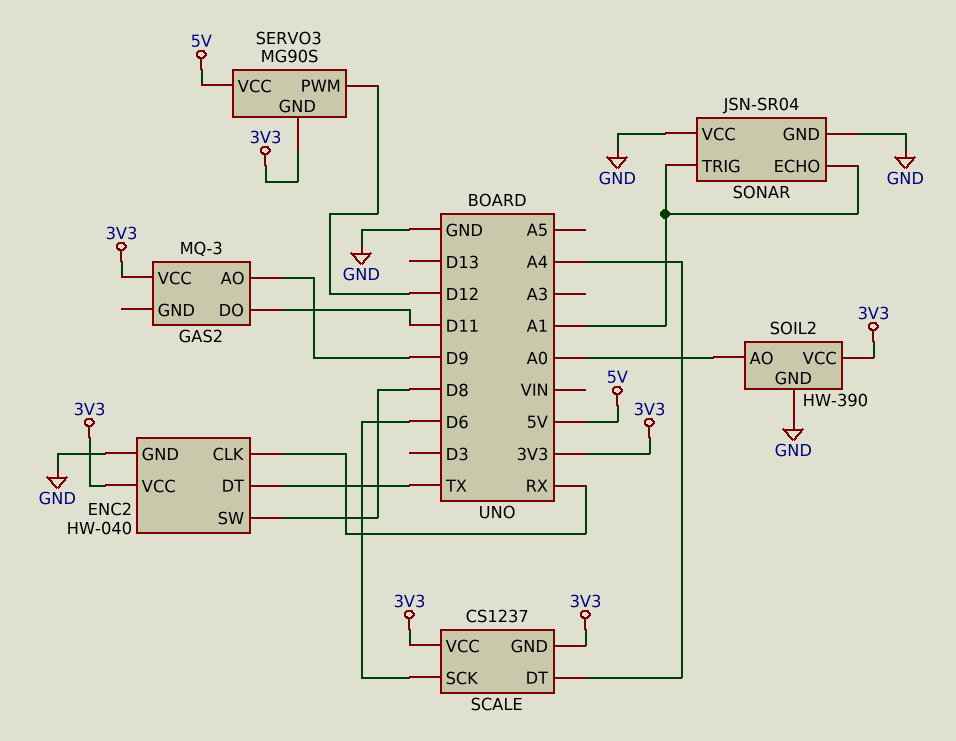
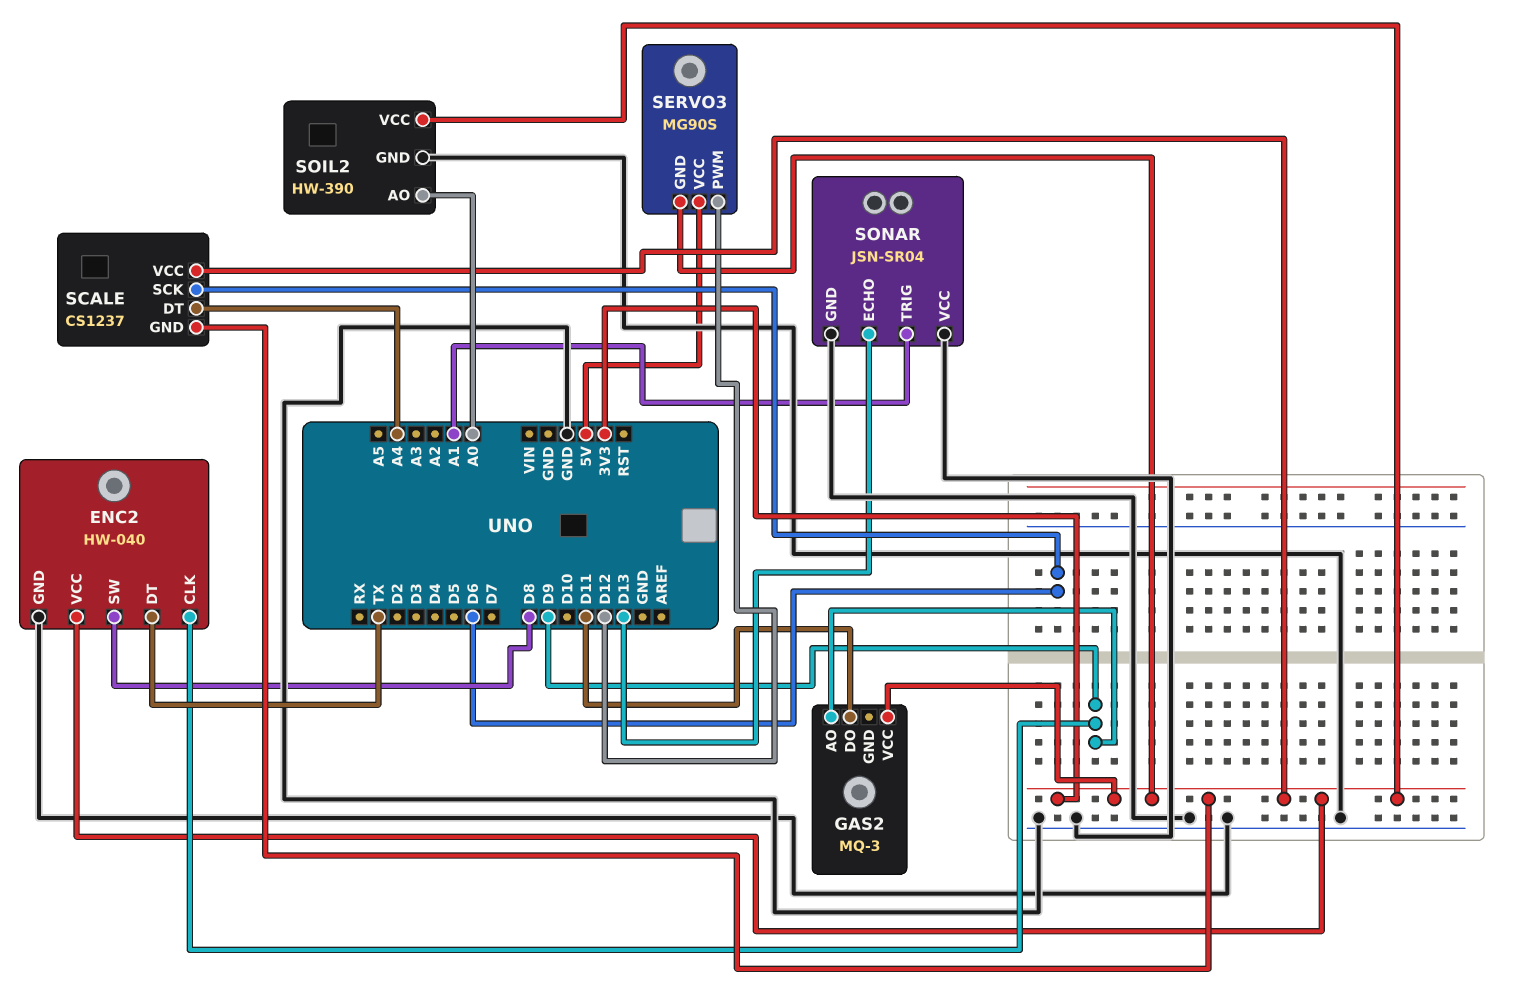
ENC2 pin CLK: RX -> D9
SONAR pin ECHO: A1 -> D13

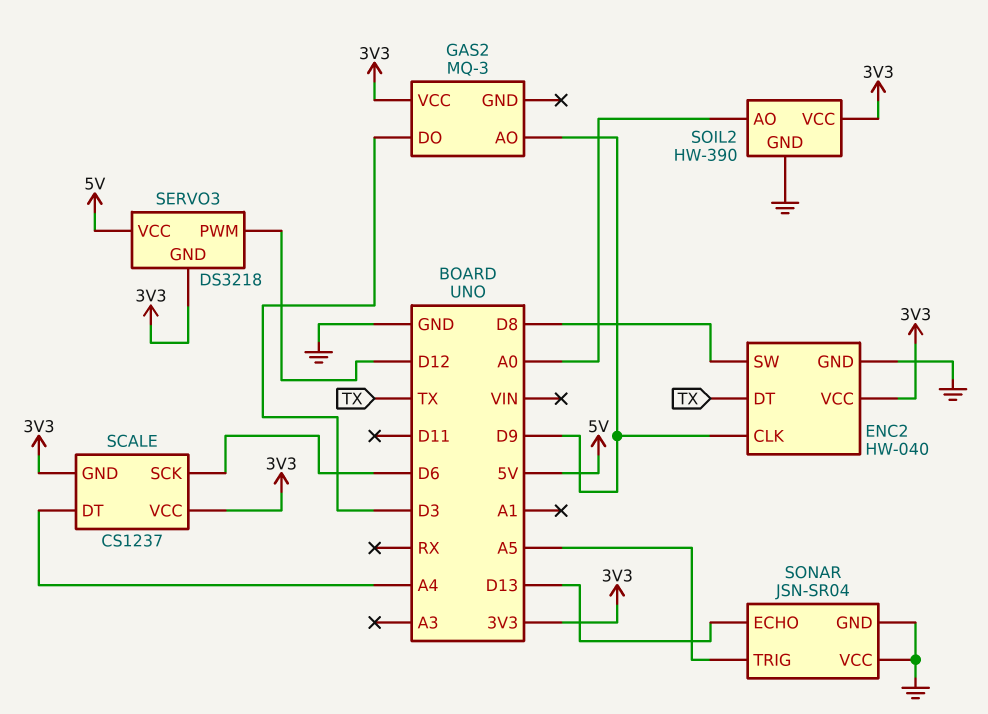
GAS2 pin DO: D11 -> D3
SERVO3: MG90S -> DS3218
SONAR pin TRIG: A1 -> A5

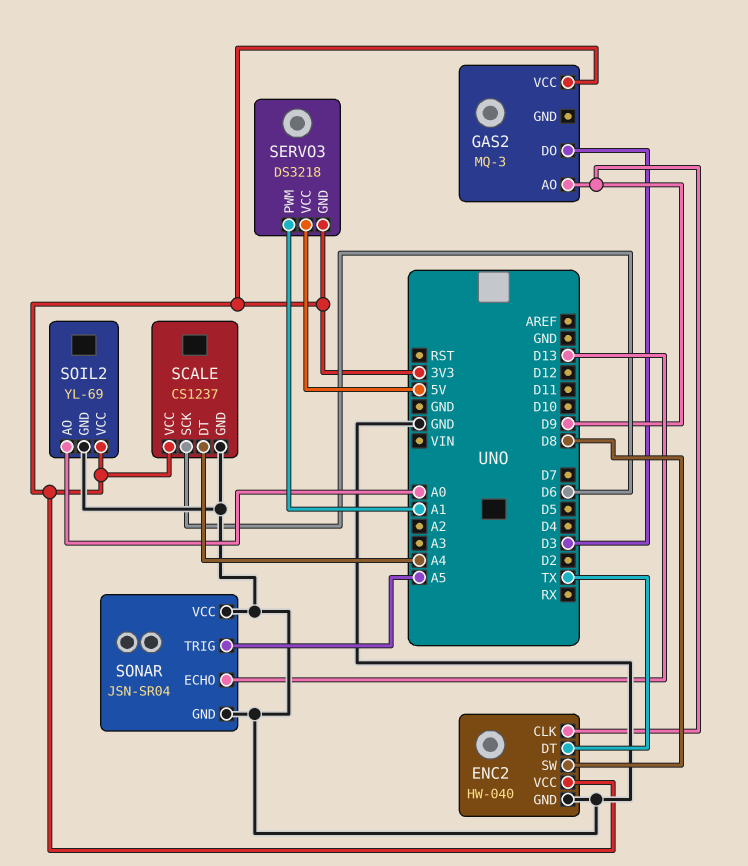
SCALE pin GND: 3V3 -> GND
SERVO3 pin PWM: D12 -> A1
SOIL2: HW-390 -> YL-69

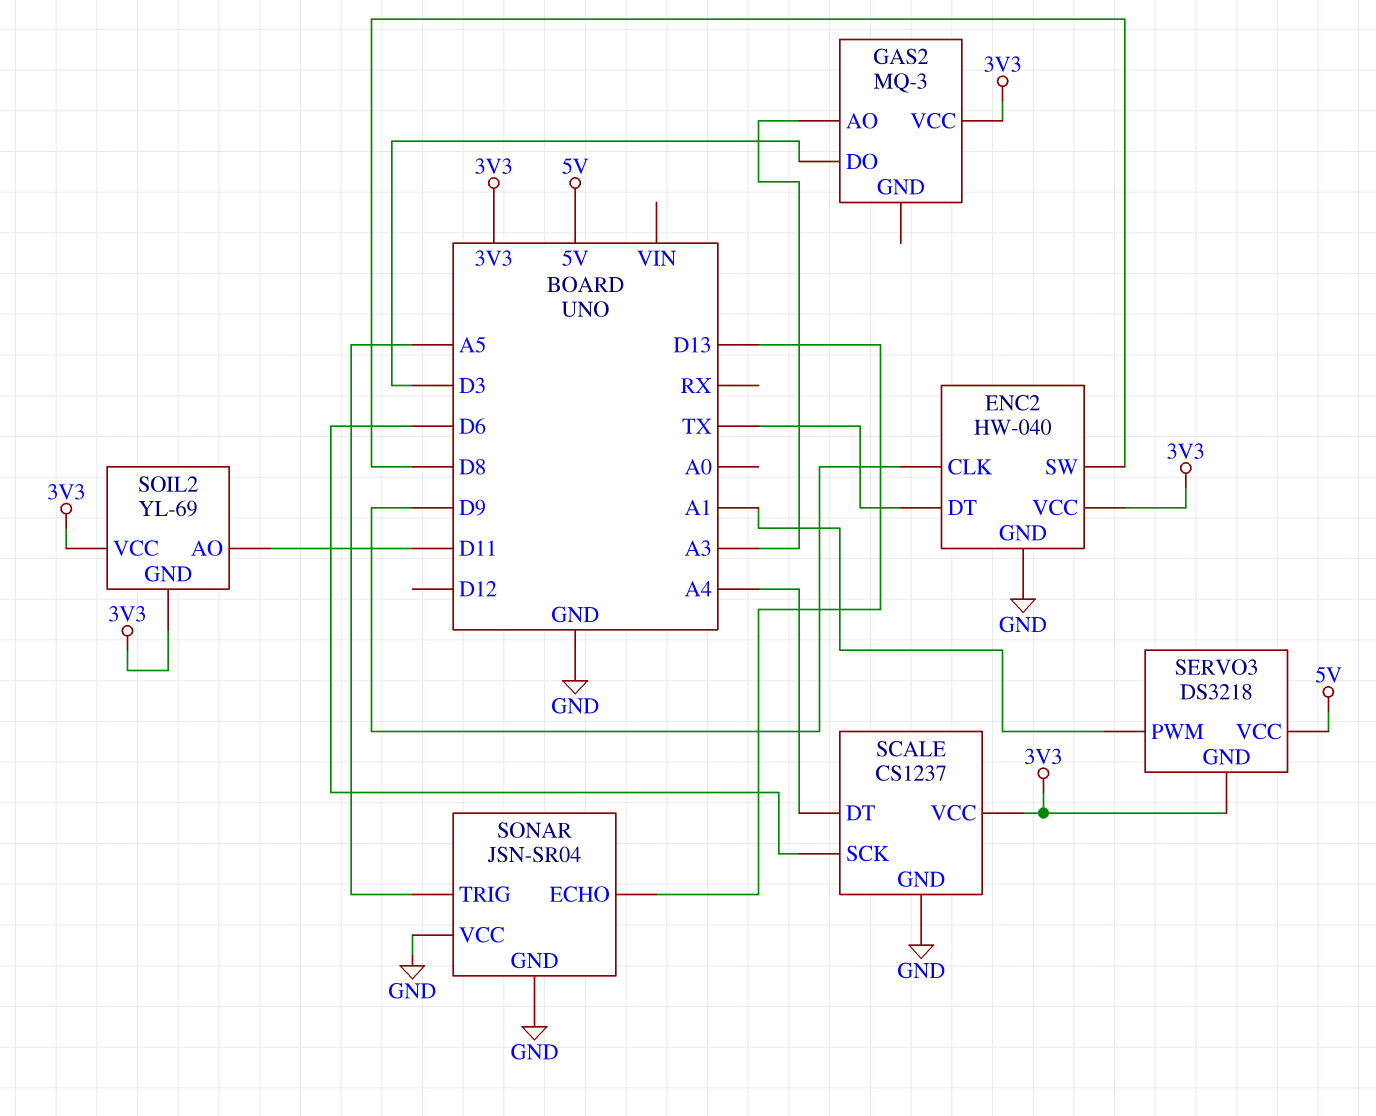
GAS2 pin AO: D9 -> A3
SOIL2 pin AO: A0 -> D11
SOIL2 pin GND: GND -> 3V3

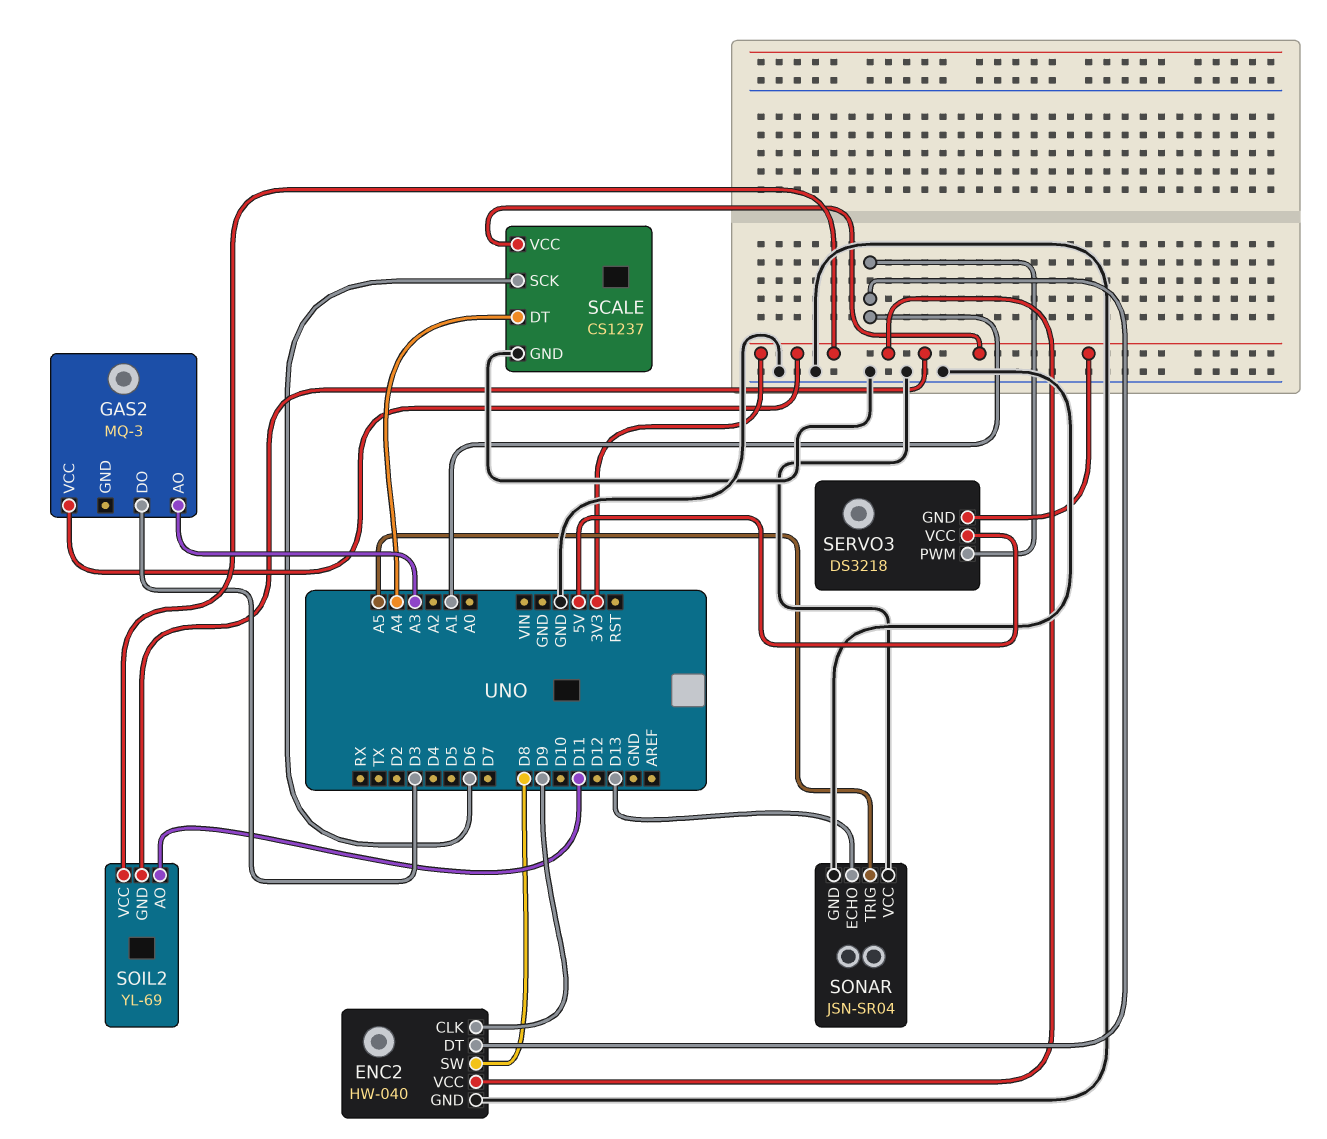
ENC2 pin DT: TX -> A1

